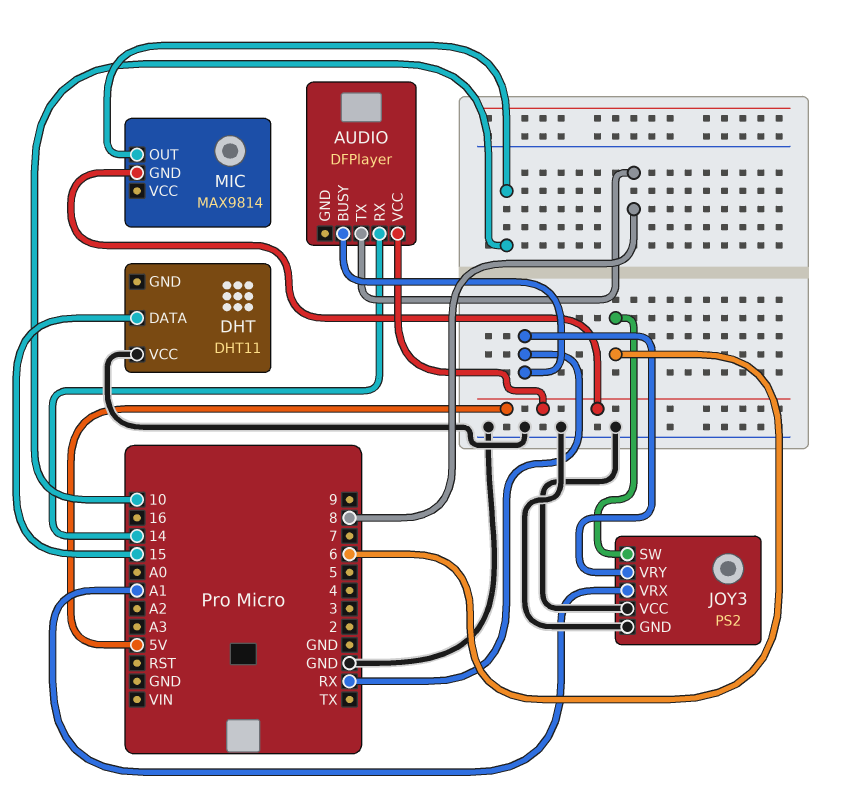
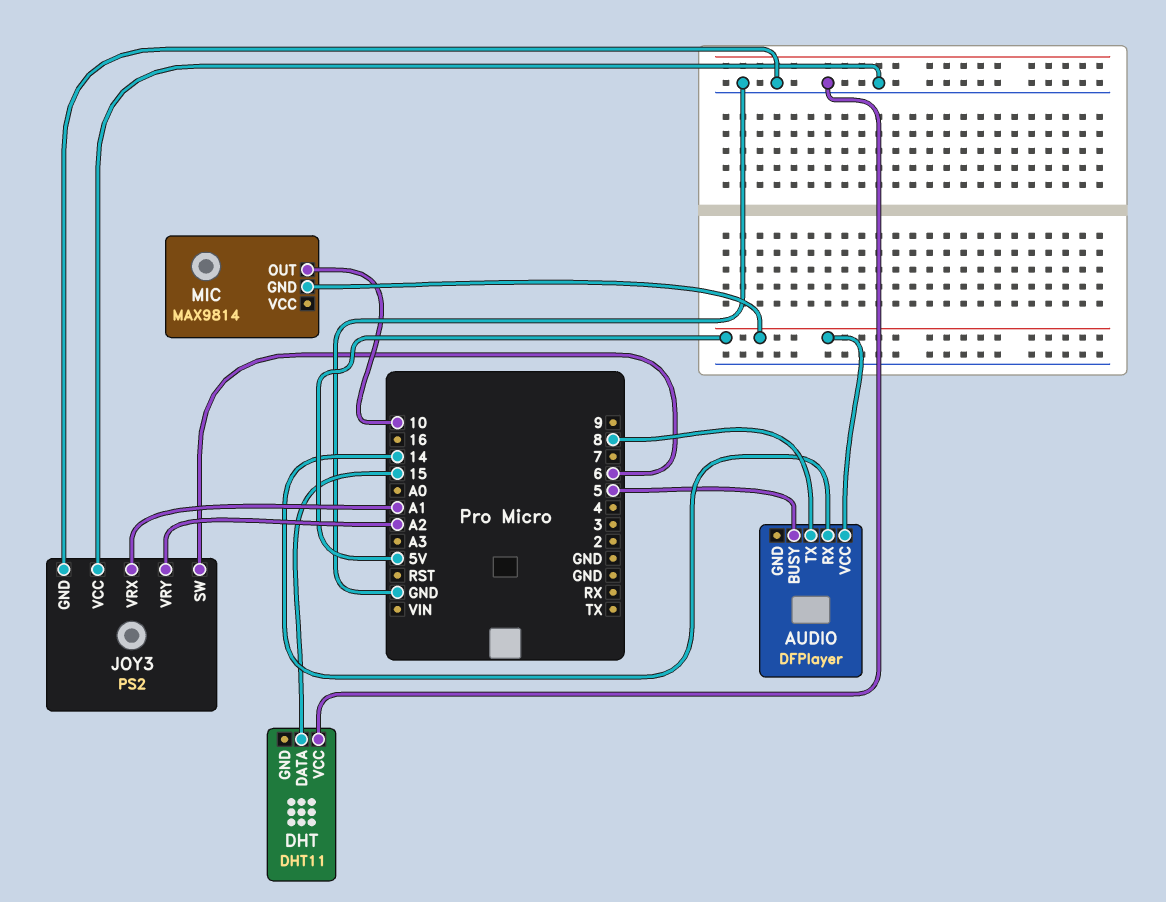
AUDIO pin BUSY: RX -> 5
JOY3 pin VRY: RX -> A2

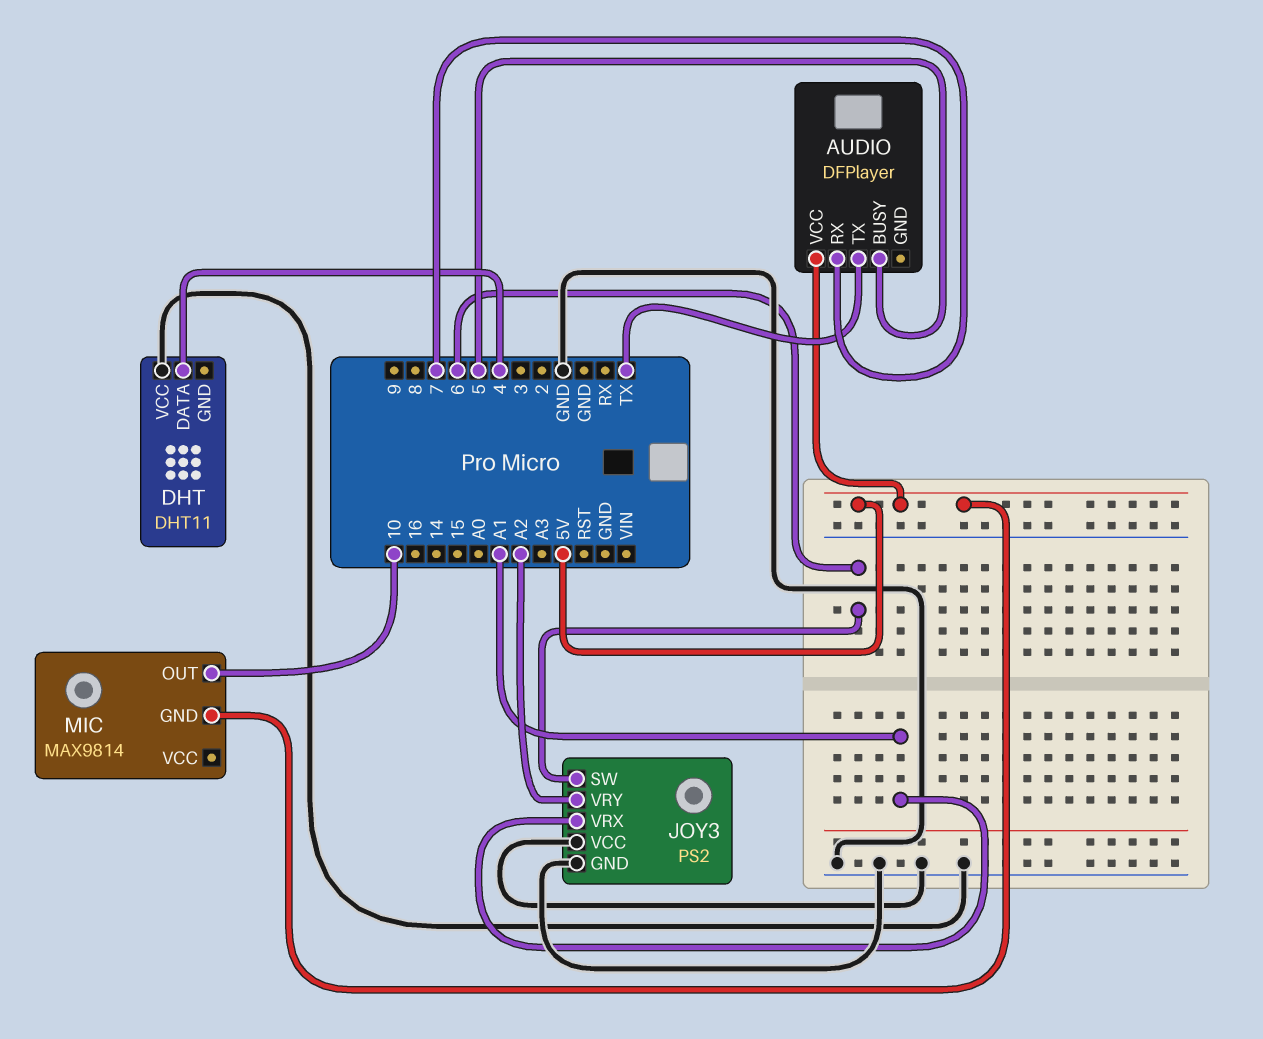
AUDIO pin RX: 14 -> 7
AUDIO pin TX: 8 -> TX
DHT pin DATA: 15 -> 4

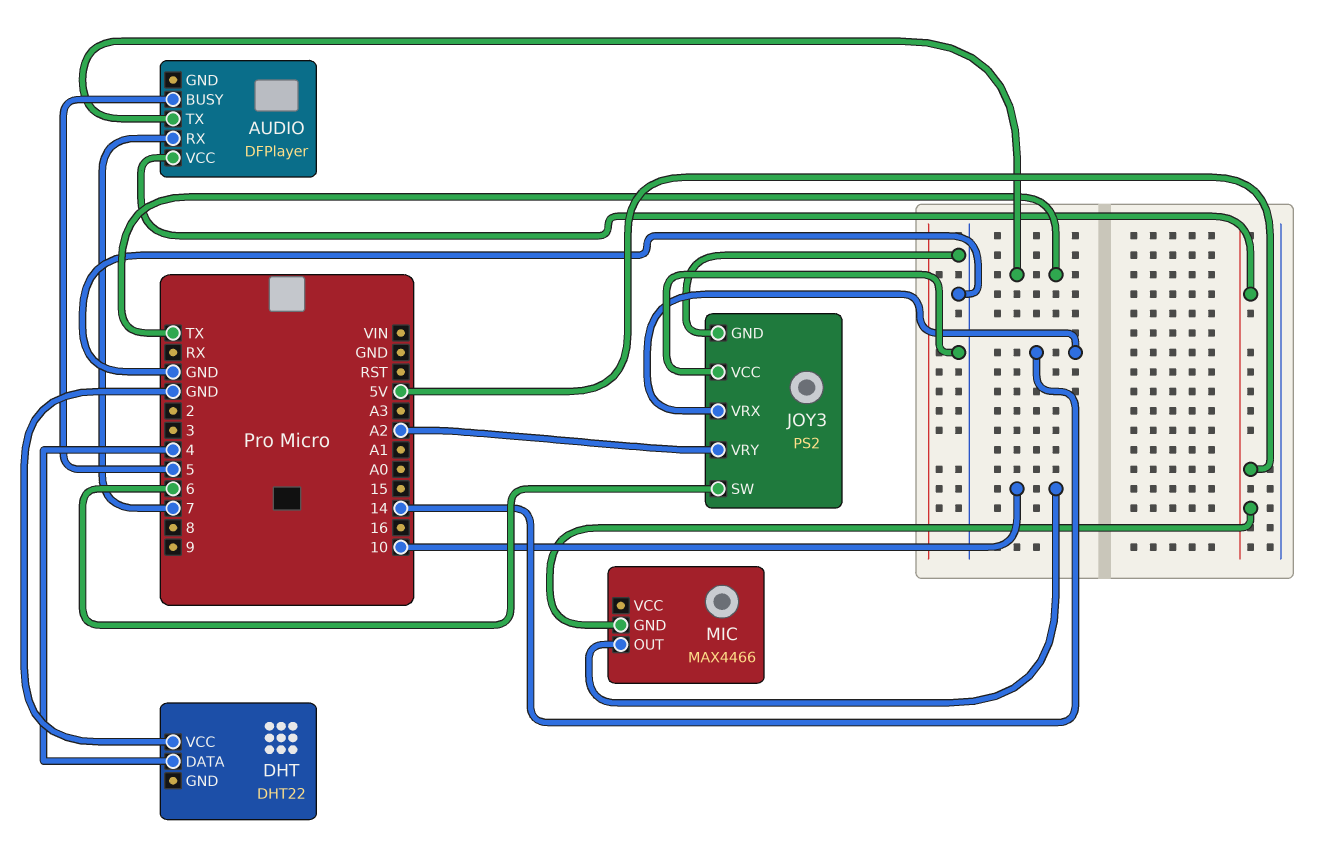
DHT: DHT11 -> DHT22
JOY3 pin VRX: A1 -> 14
MIC: MAX9814 -> MAX4466

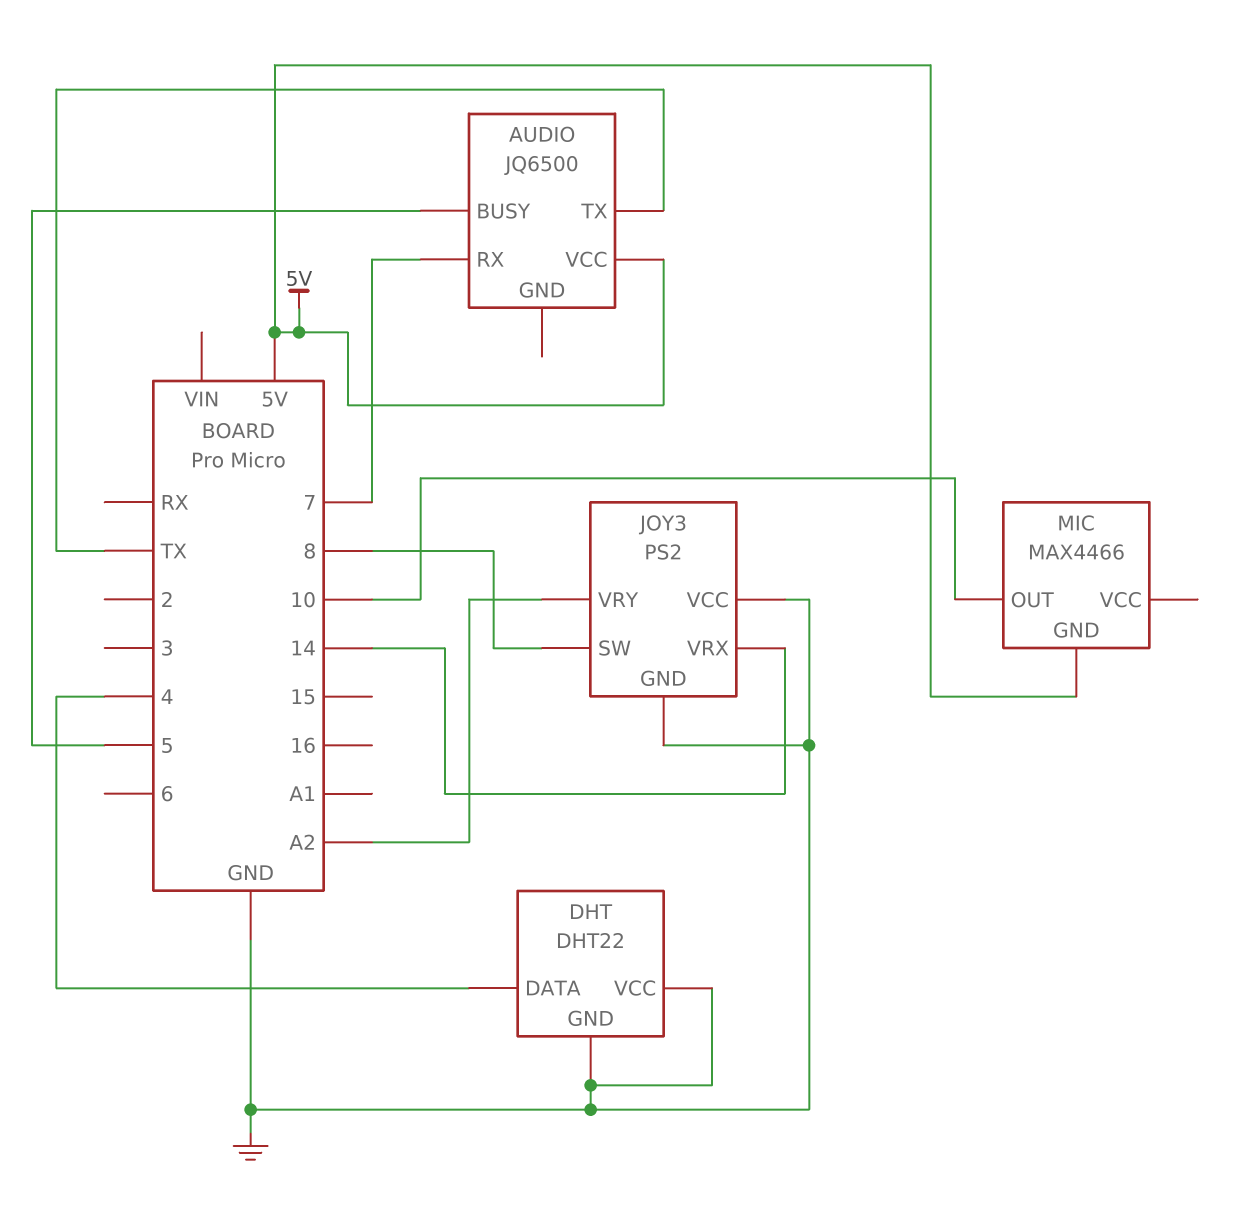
AUDIO: DFPlayer -> JQ6500
DHT pin GND: none -> GND
JOY3 pin SW: 6 -> 8

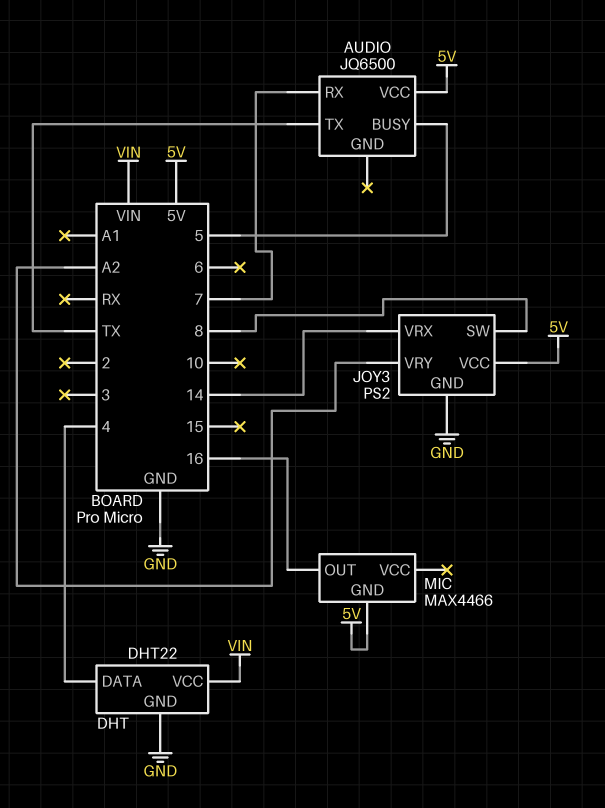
DHT pin VCC: GND -> VIN
JOY3 pin VCC: GND -> 5V
MIC pin OUT: 10 -> 16

